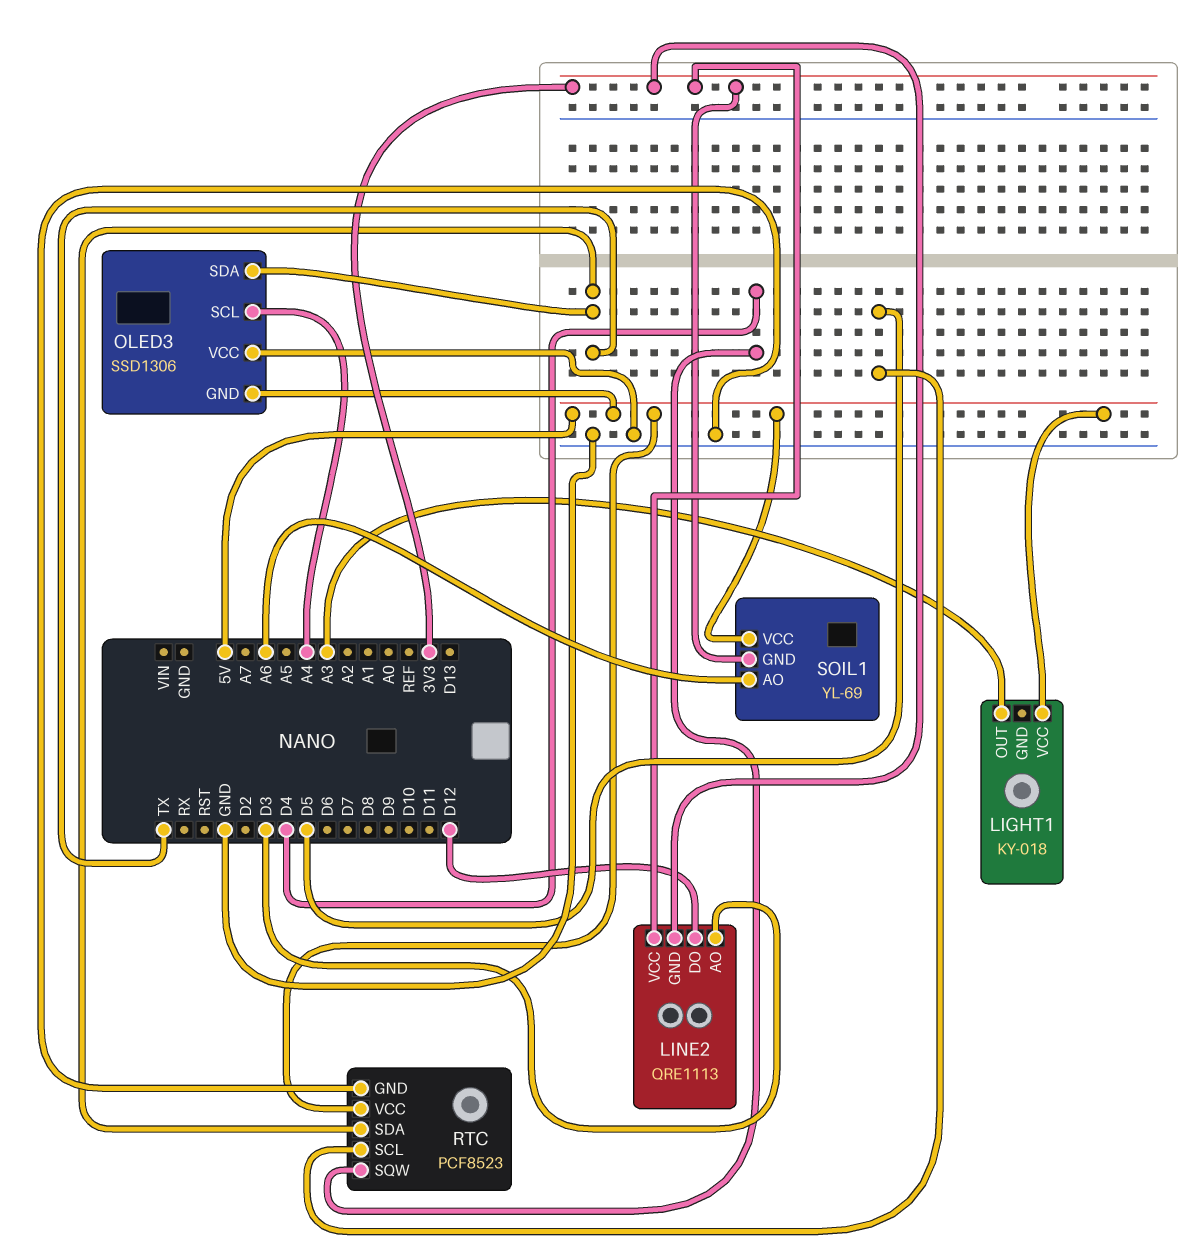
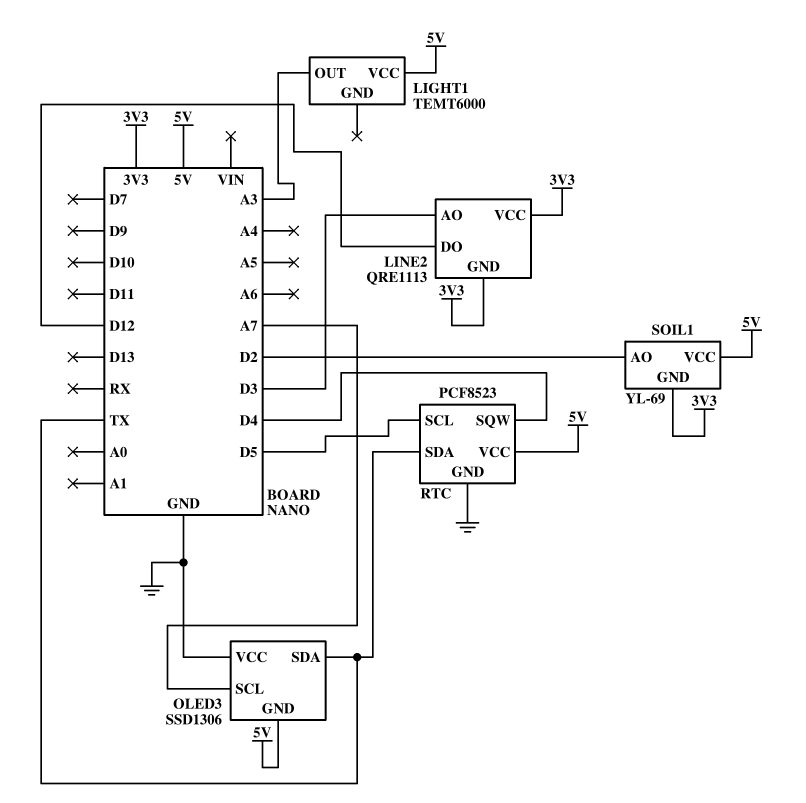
LIGHT1: KY-018 -> TEMT6000
OLED3 pin SCL: A4 -> A7
SOIL1 pin AO: A6 -> D2

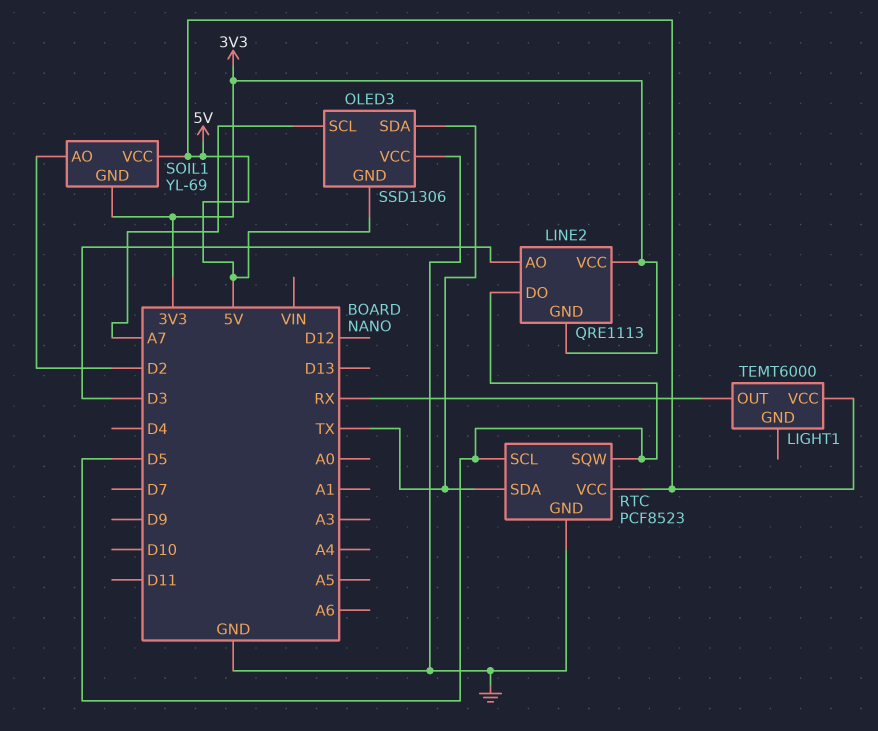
LIGHT1 pin OUT: A3 -> RX
LINE2 pin DO: D12 -> D5
RTC pin SQW: D4 -> D5

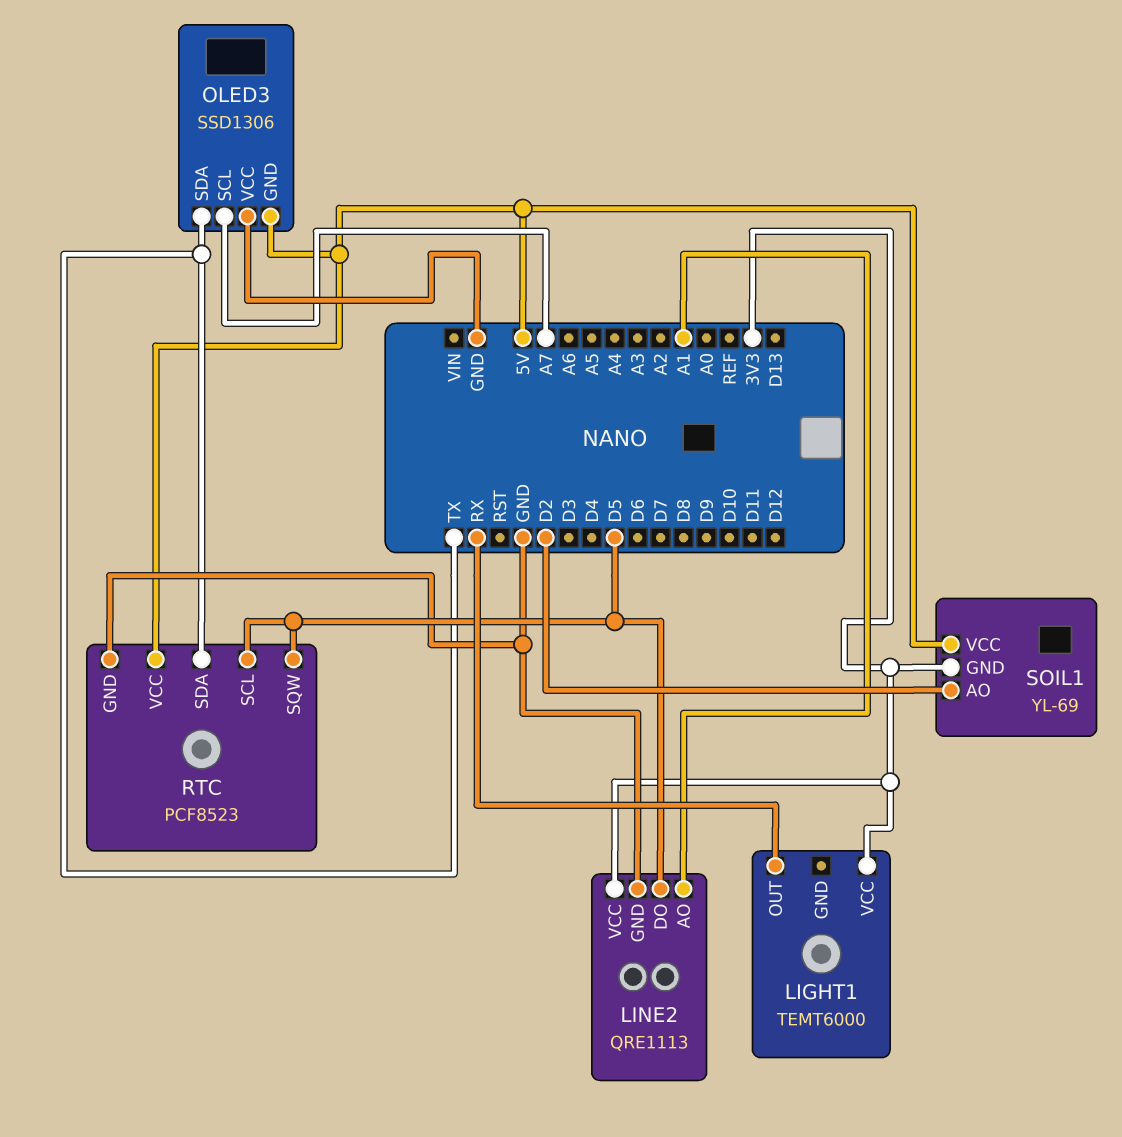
LIGHT1 pin VCC: 5V -> 3V3
LINE2 pin AO: D3 -> A1
LINE2 pin GND: 3V3 -> GND

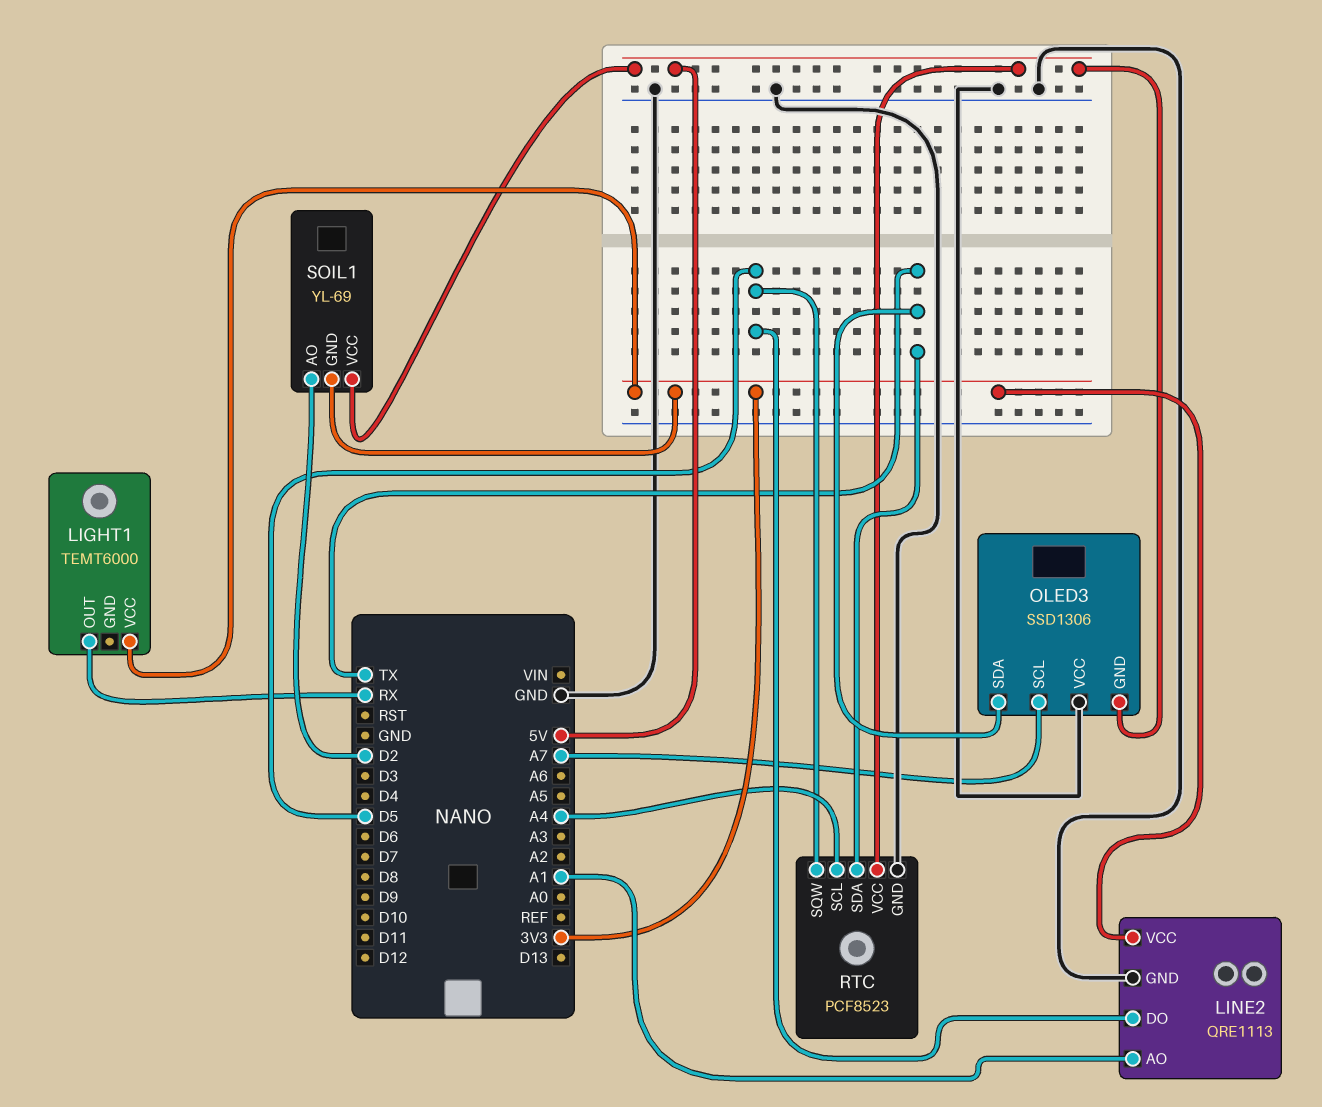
RTC pin SCL: D5 -> A4

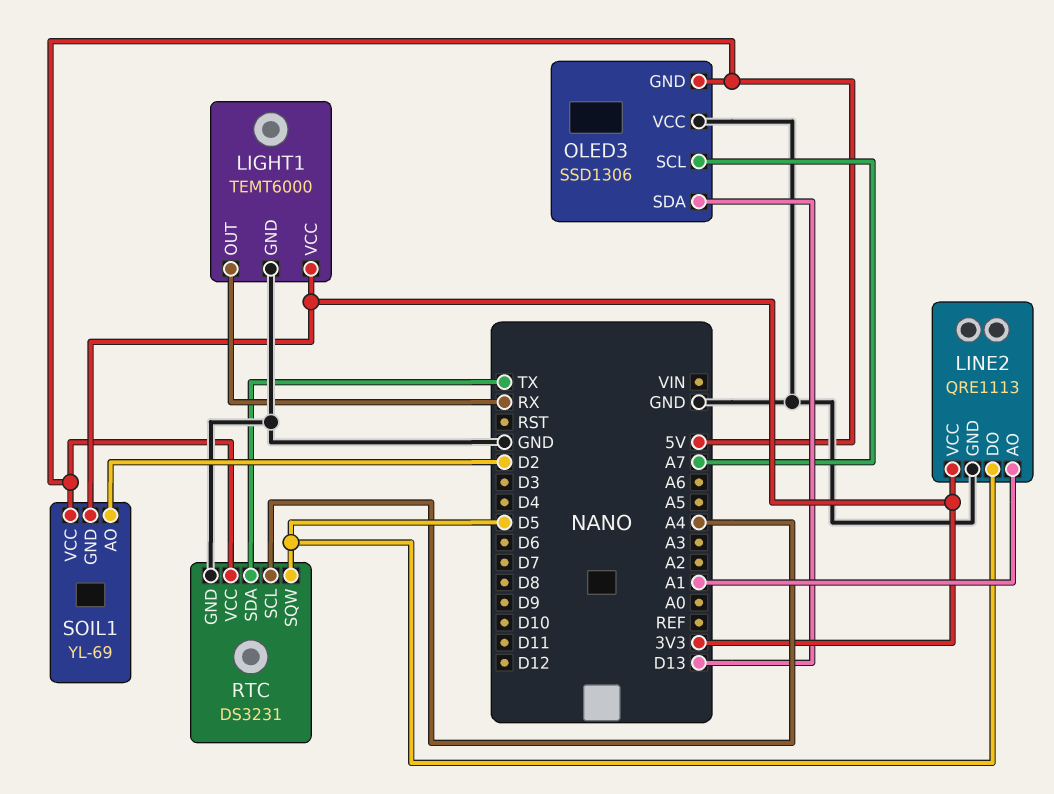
LIGHT1 pin GND: none -> GND
OLED3 pin SDA: TX -> D13
RTC: PCF8523 -> DS3231

